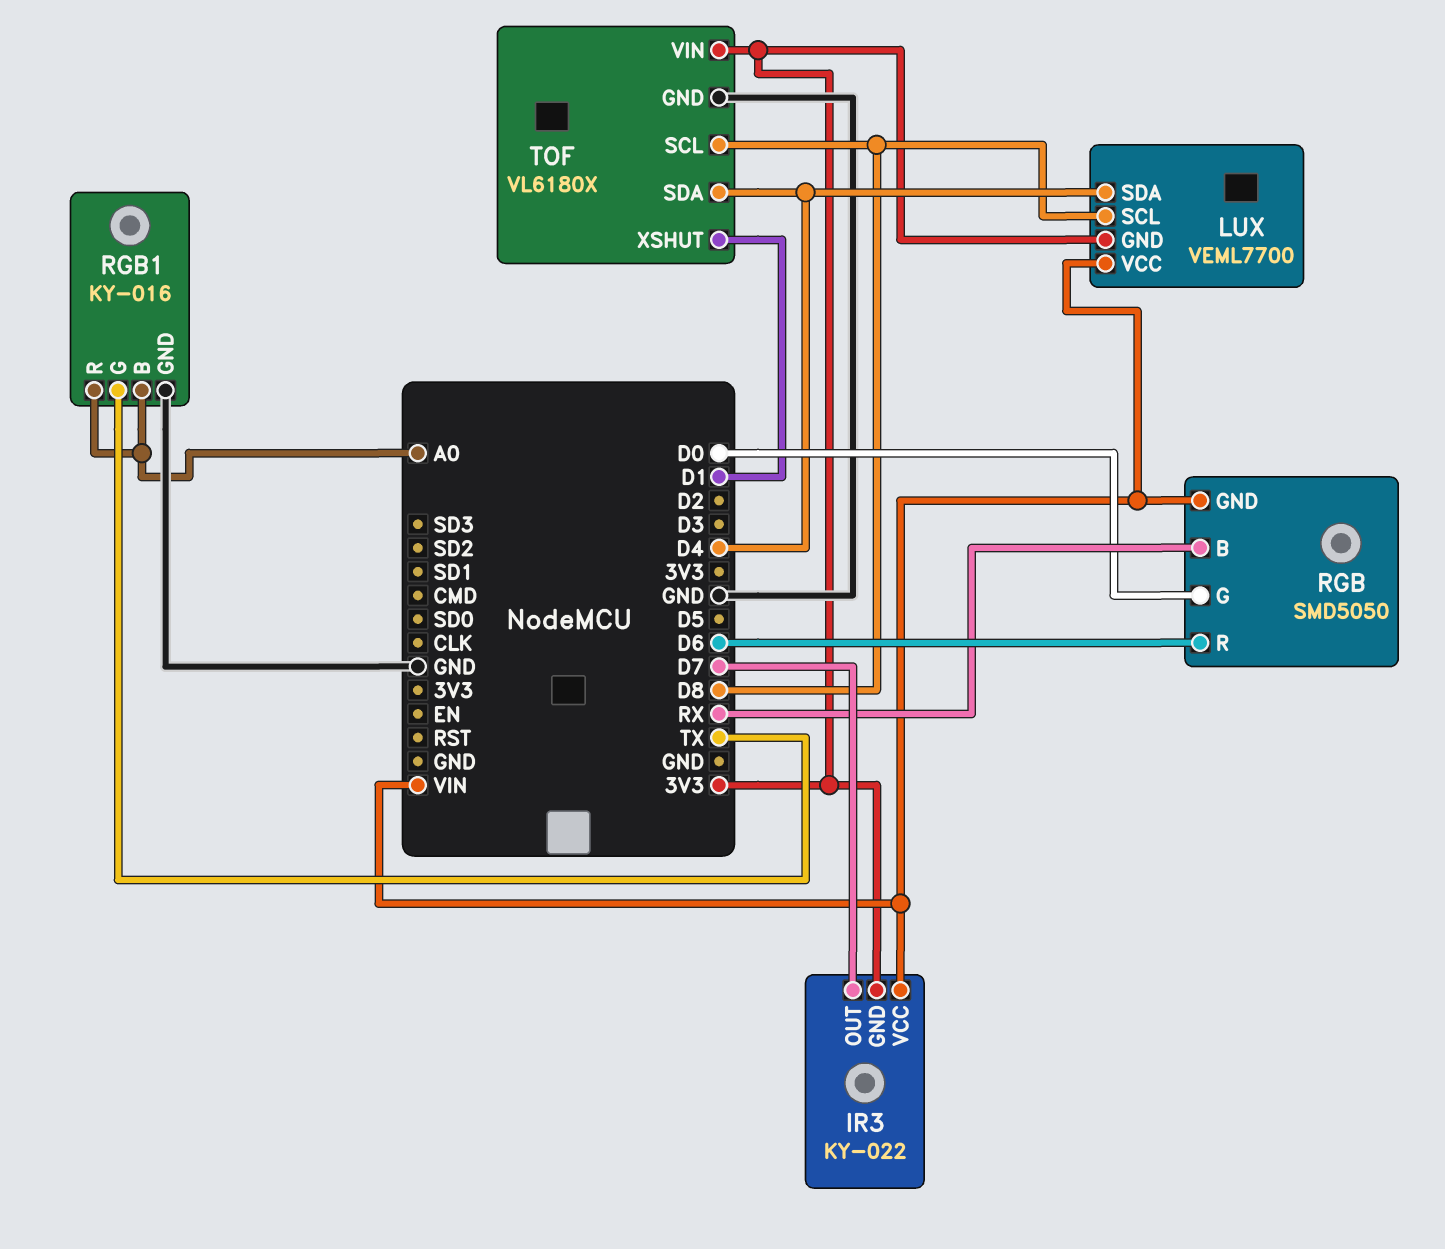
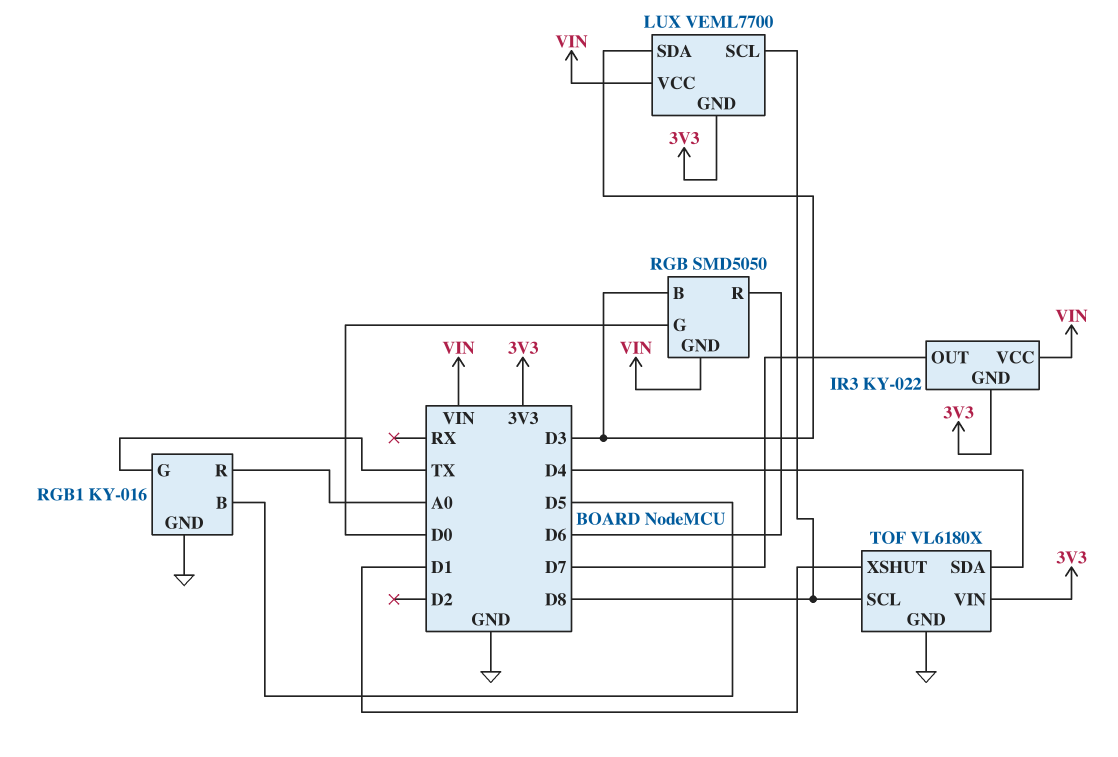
LUX pin SDA: D4 -> D3
RGB pin B: RX -> D3
RGB1 pin B: A0 -> D5

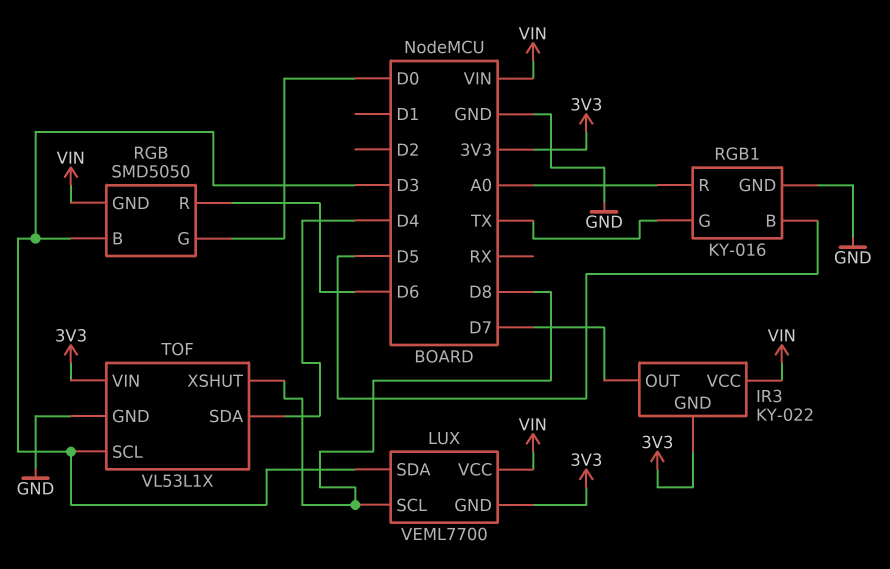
TOF: VL6180X -> VL53L1X
TOF pin SCL: D8 -> D3
TOF pin XSHUT: D1 -> D8

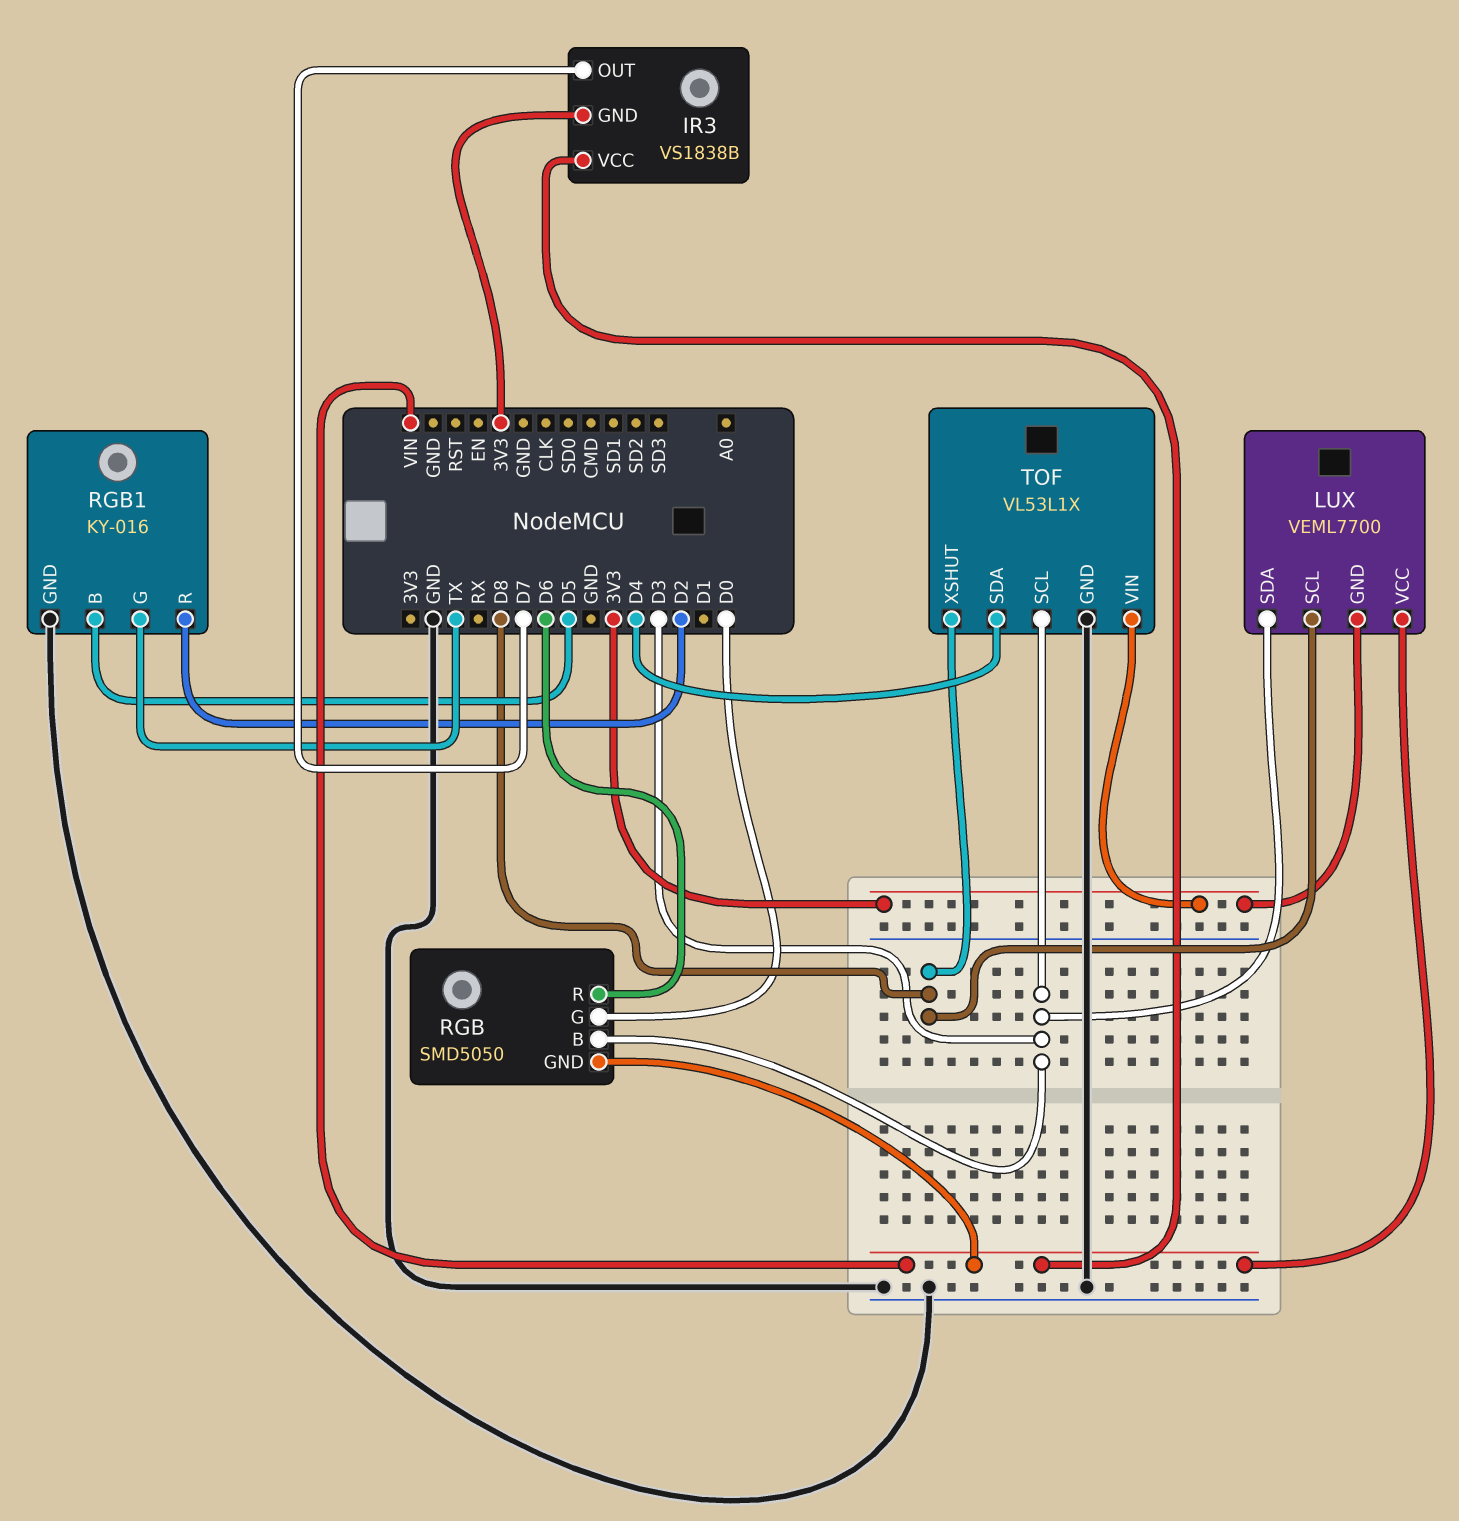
IR3: KY-022 -> VS1838B
RGB1 pin R: A0 -> D2

